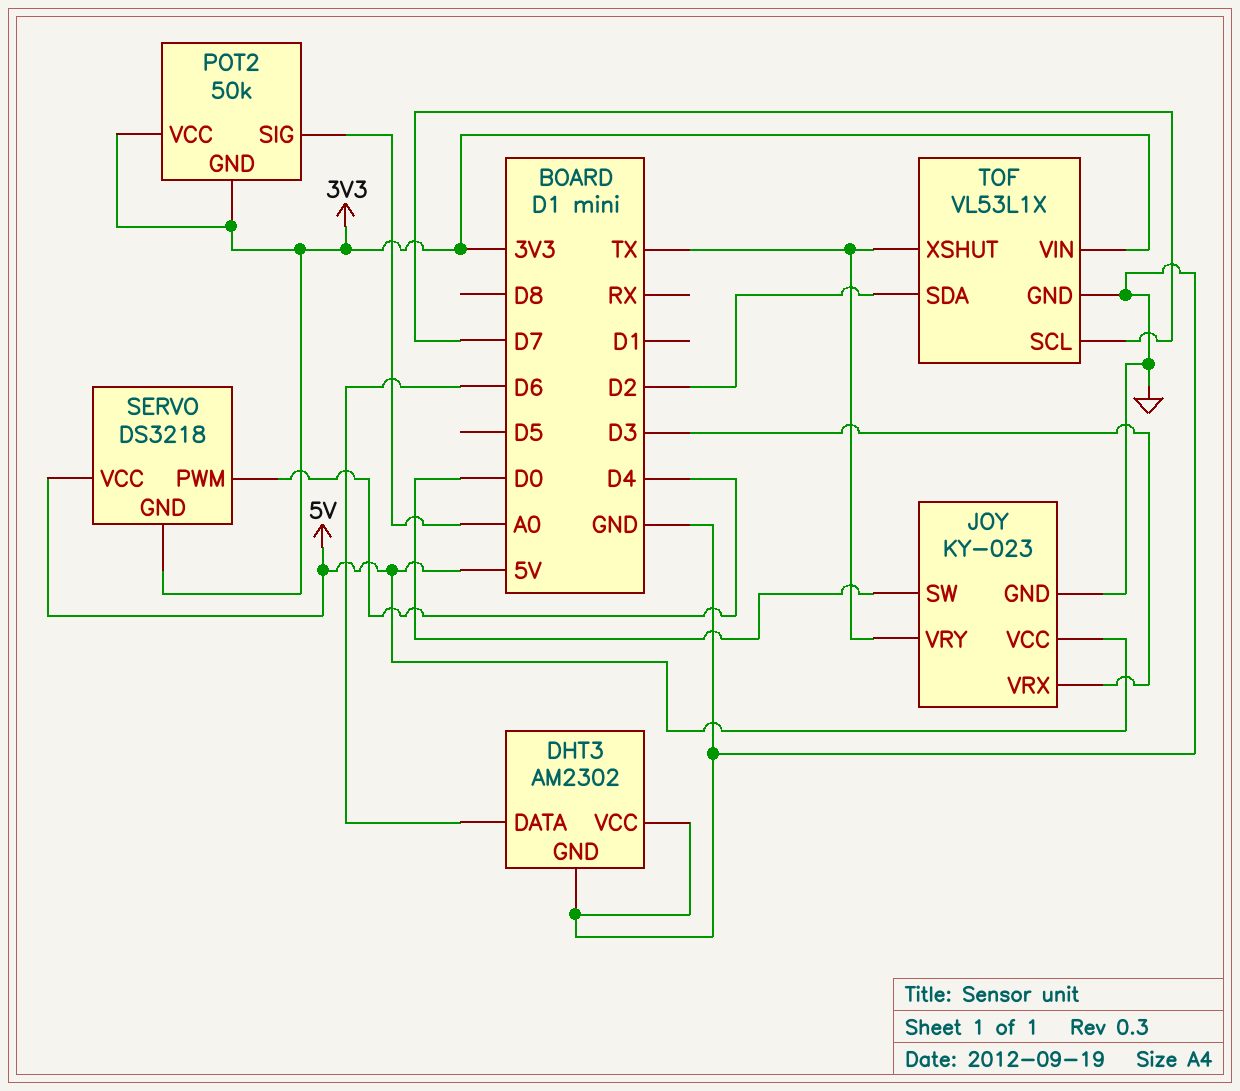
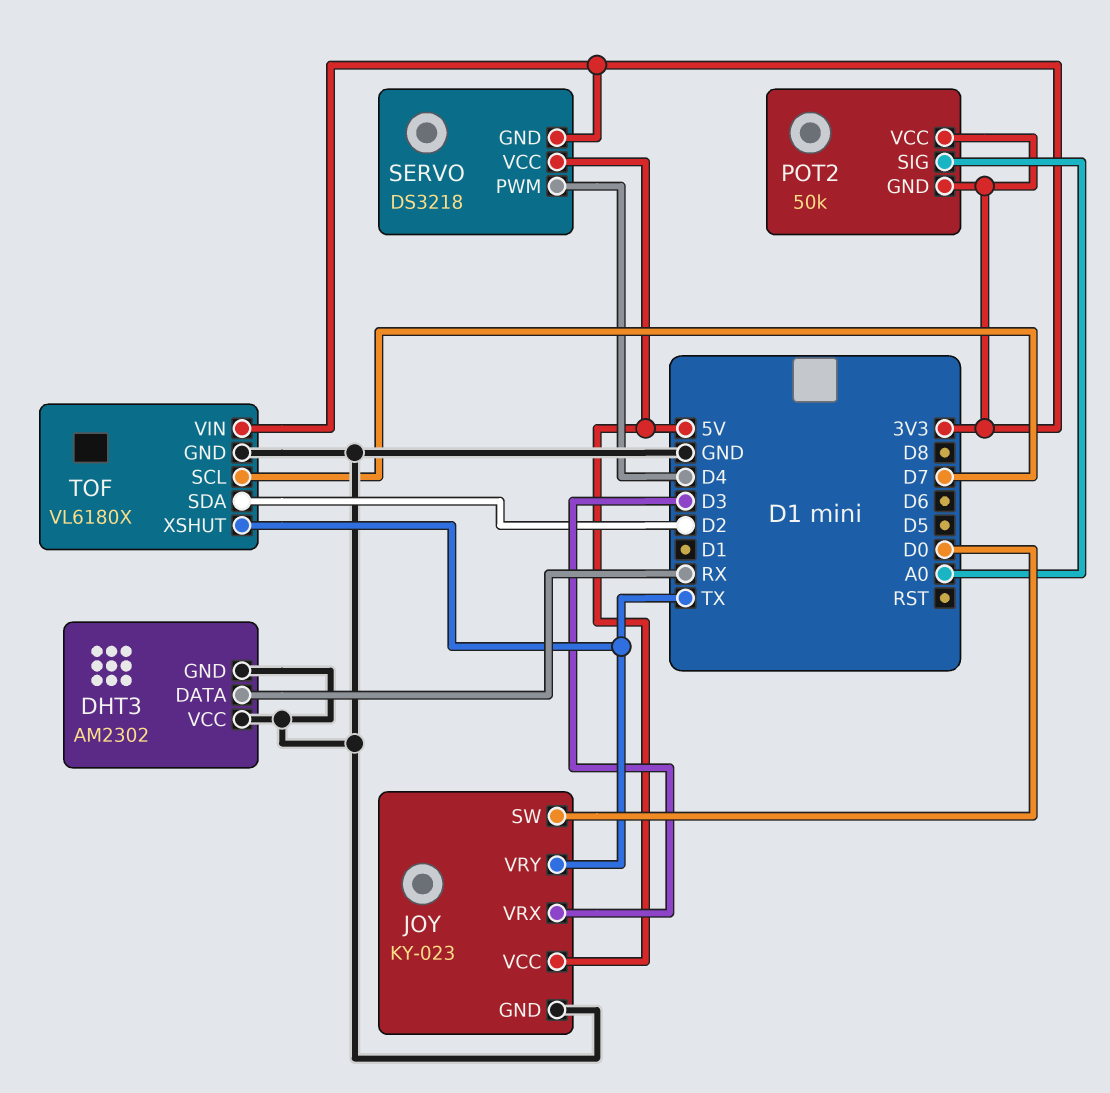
DHT3 pin DATA: D6 -> RX
TOF: VL53L1X -> VL6180X

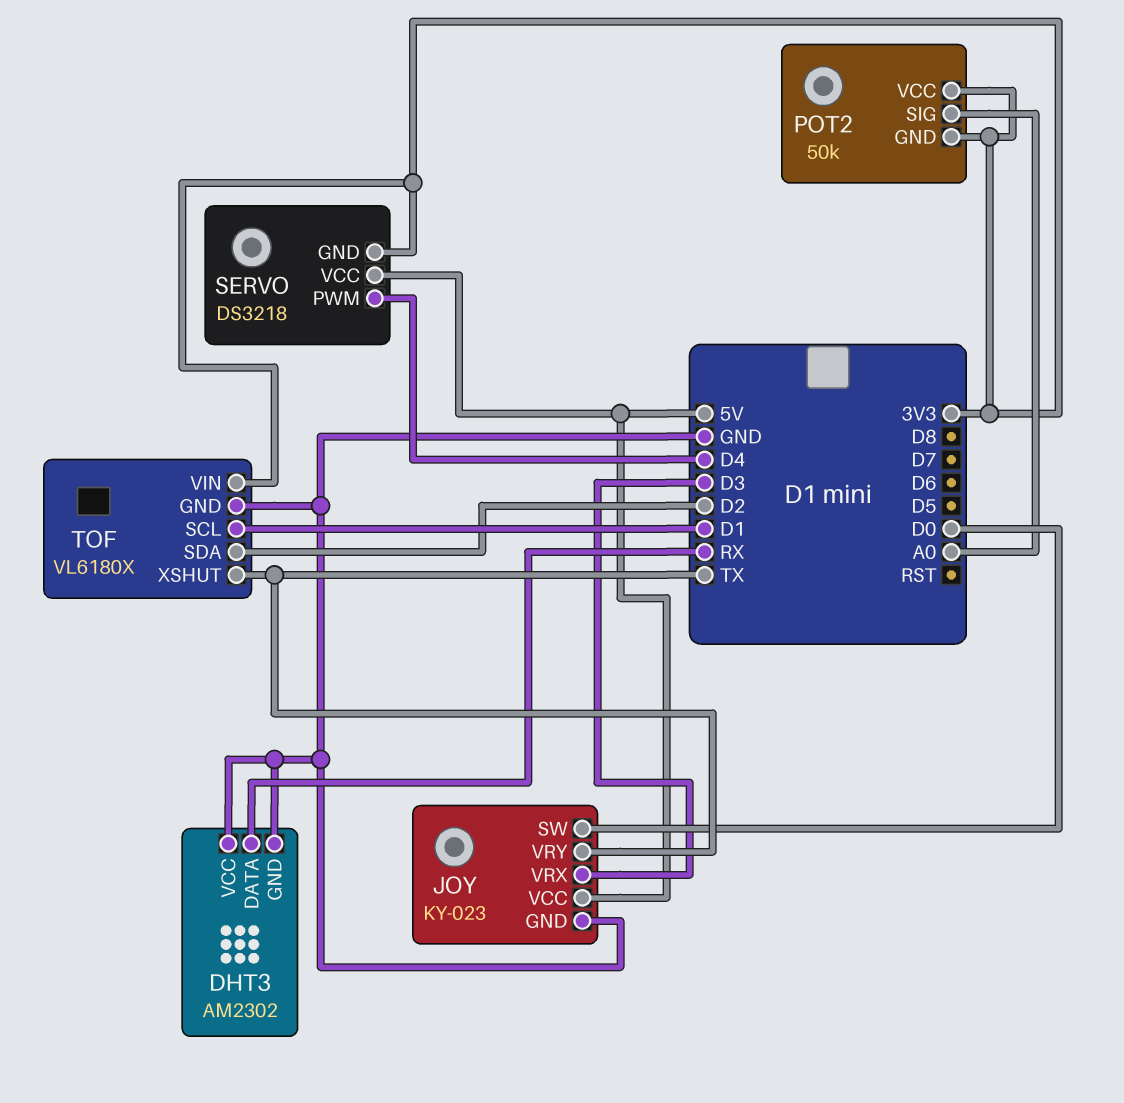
TOF pin SCL: D7 -> D1

